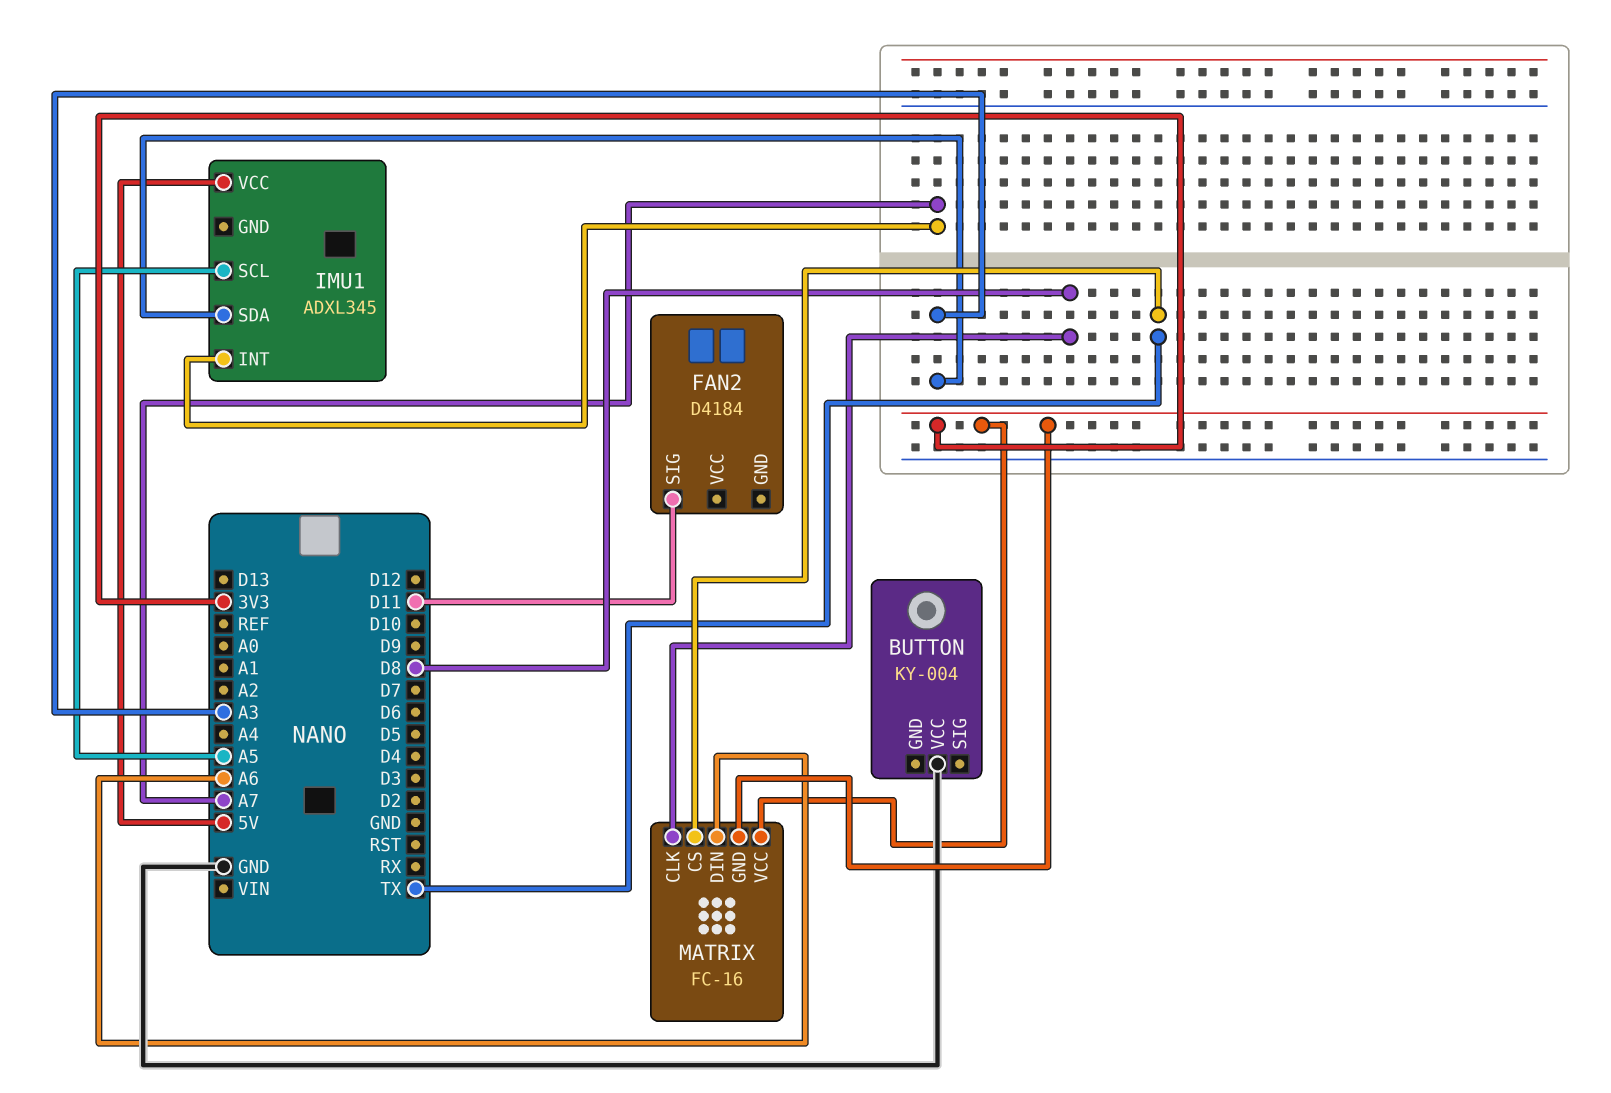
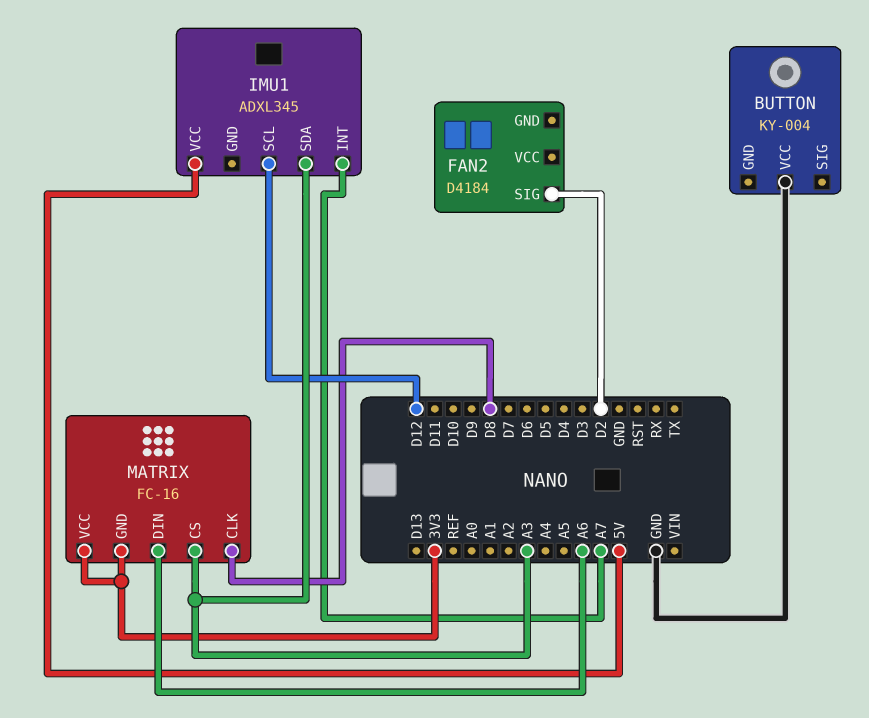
FAN2 pin SIG: D11 -> D2
IMU1 pin SCL: A5 -> D12
MATRIX pin CS: TX -> A3

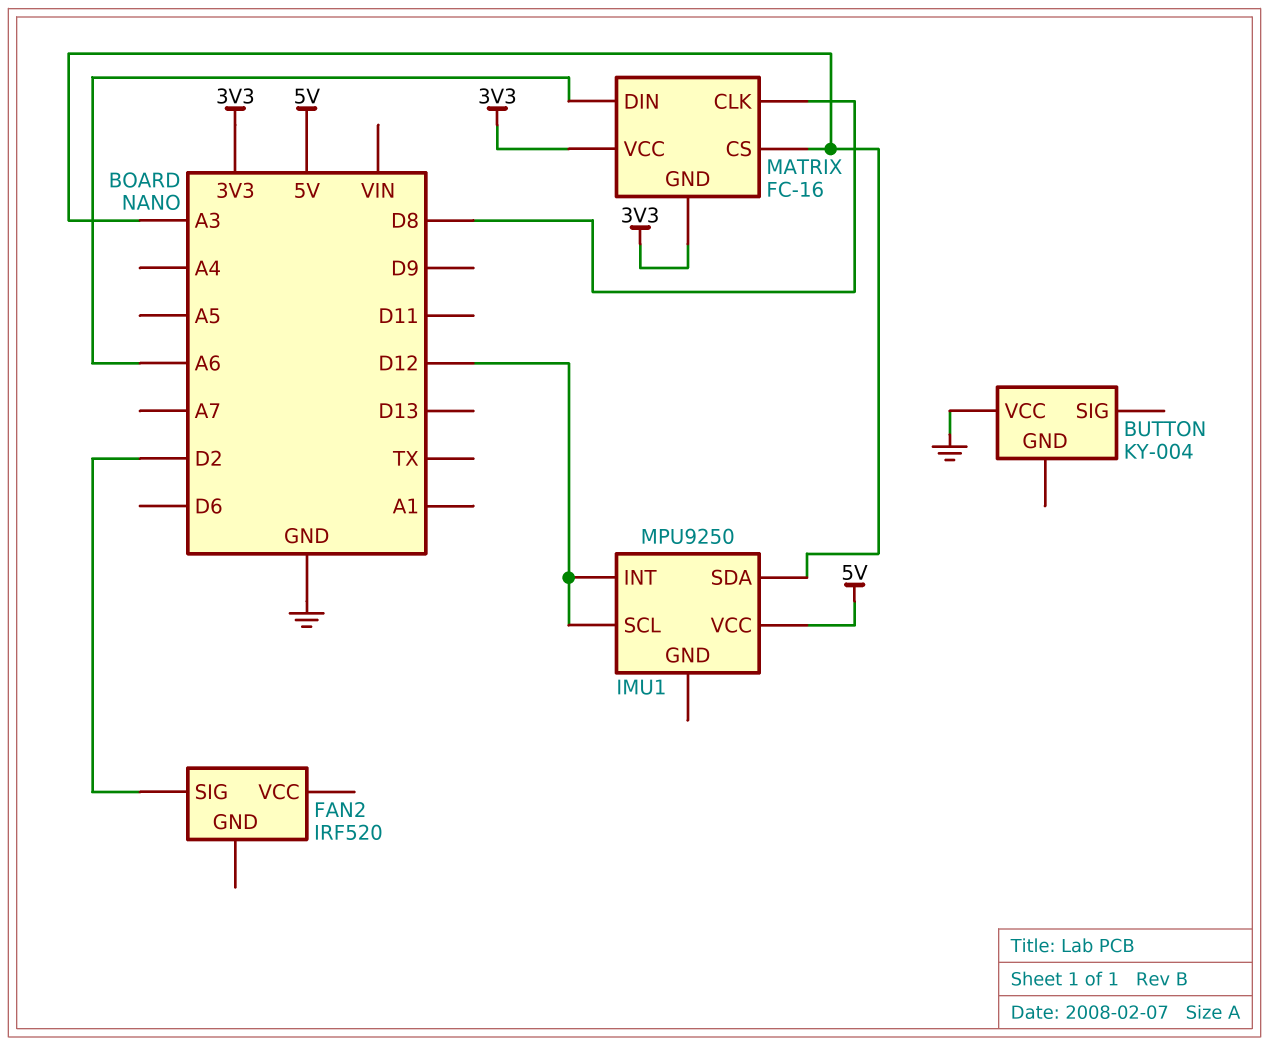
FAN2: D4184 -> IRF520
IMU1: ADXL345 -> MPU9250
IMU1 pin INT: A7 -> D12

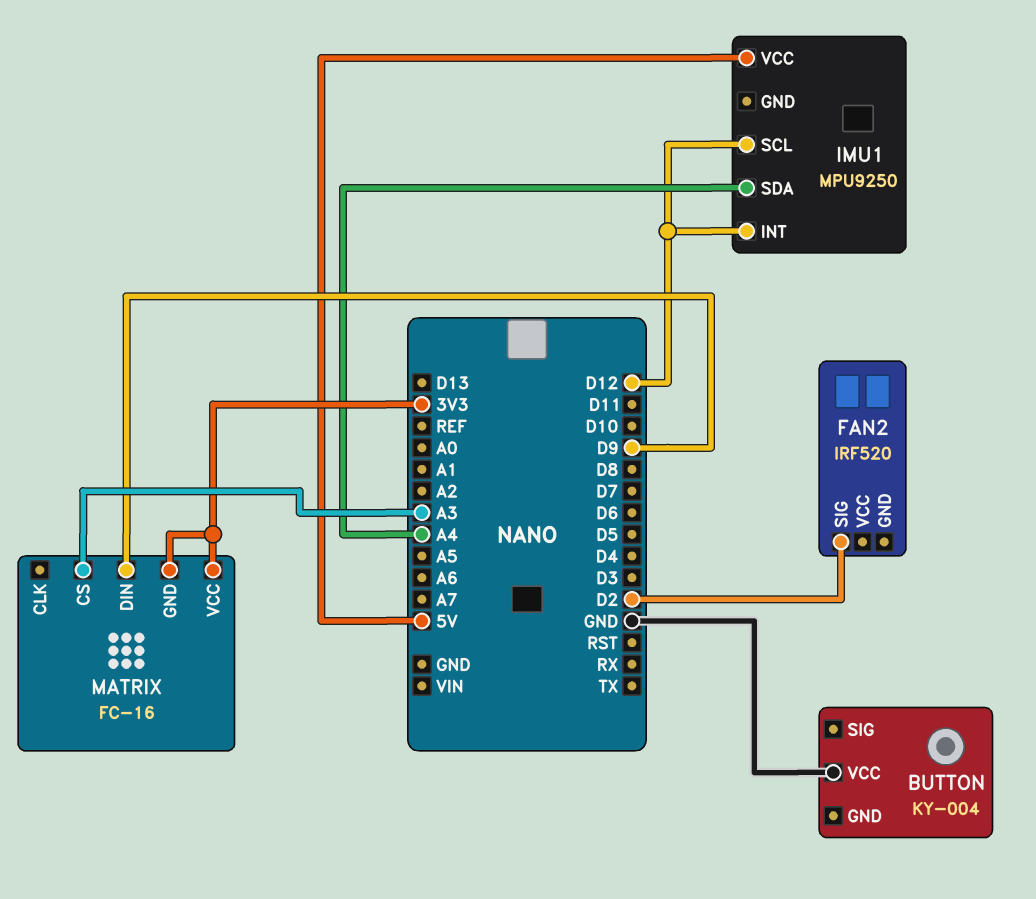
IMU1 pin SDA: A3 -> A4
MATRIX pin CLK: D8 -> none
MATRIX pin DIN: A6 -> D9

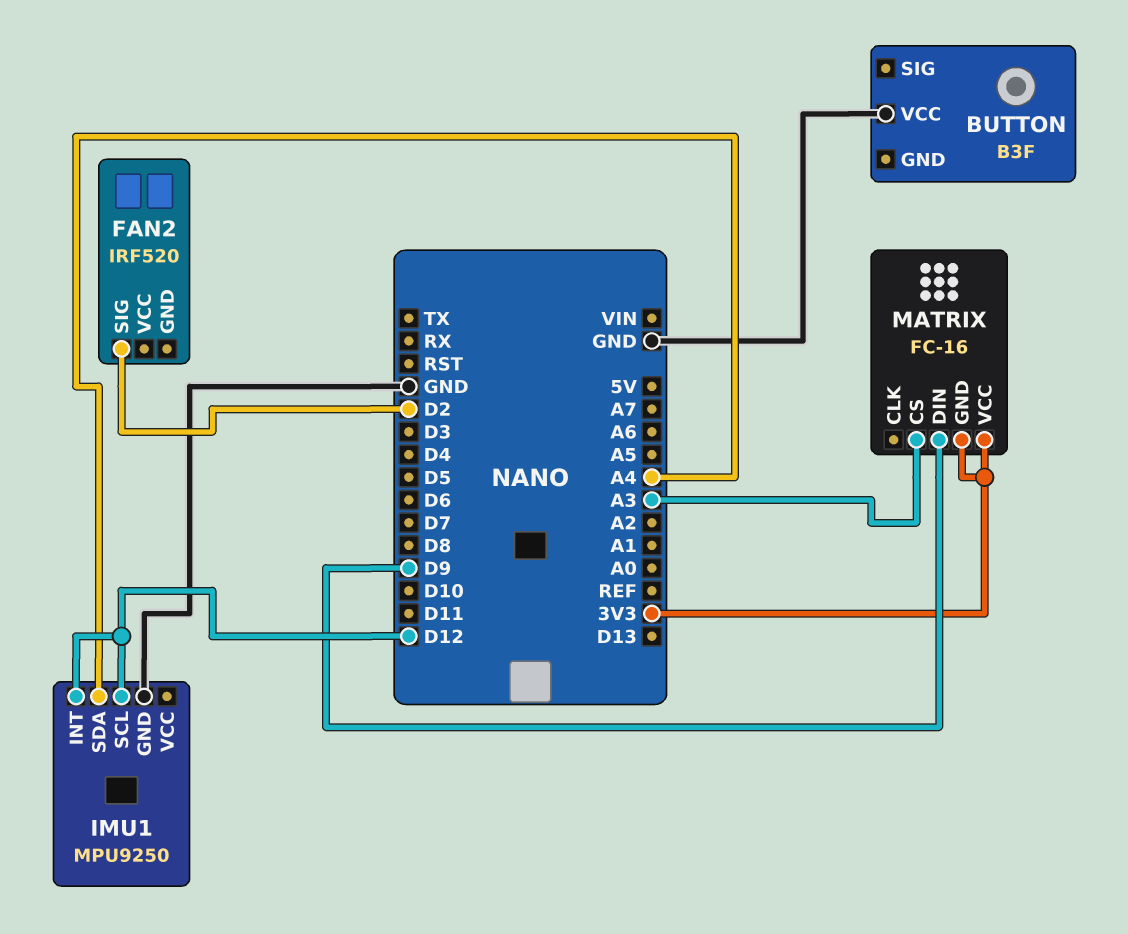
BUTTON: KY-004 -> B3F
IMU1 pin GND: none -> GND
IMU1 pin VCC: 5V -> none

